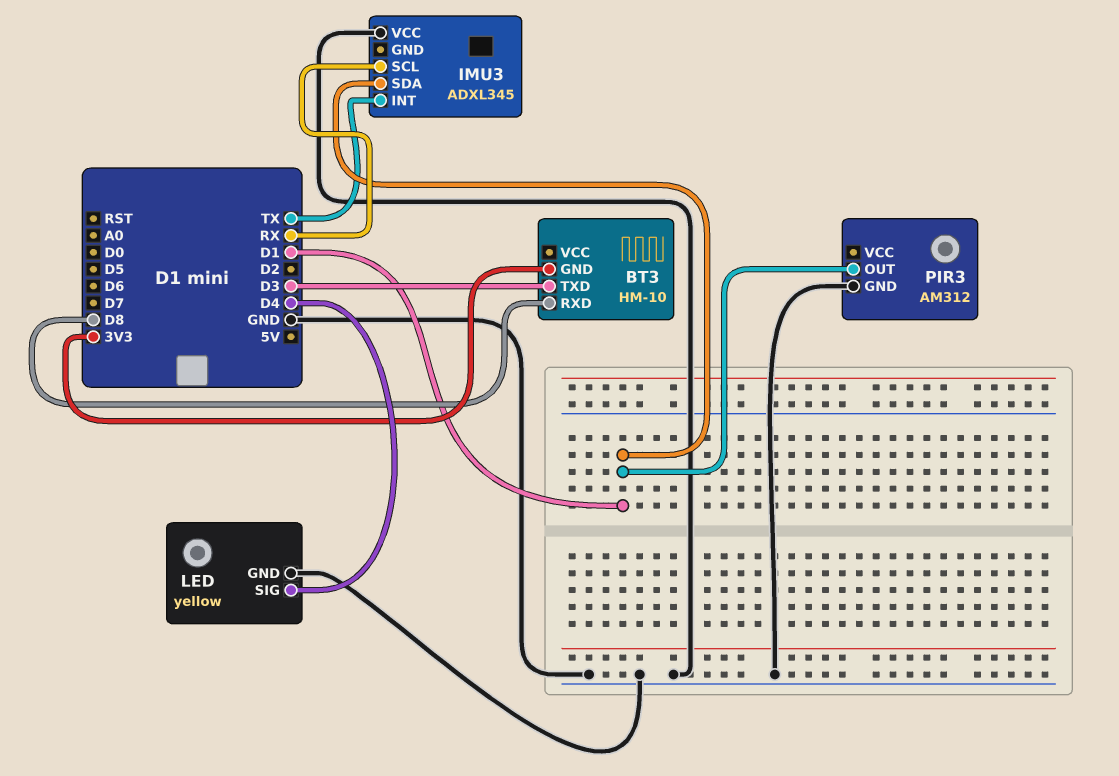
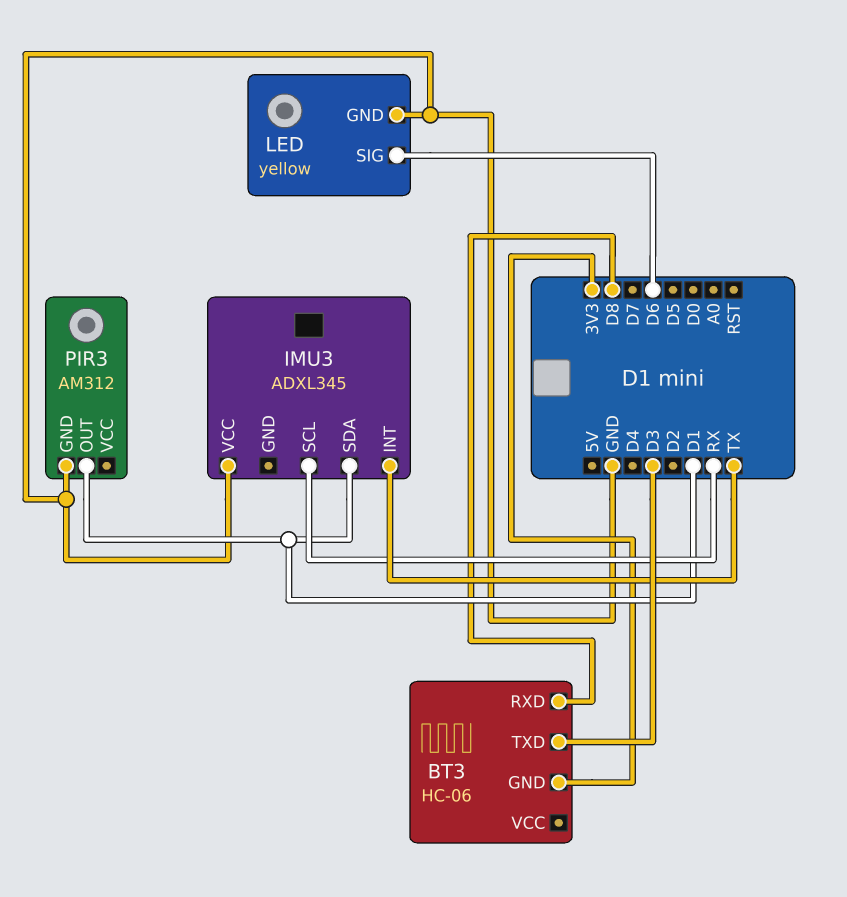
BT3: HM-10 -> HC-06
LED pin SIG: D4 -> D6

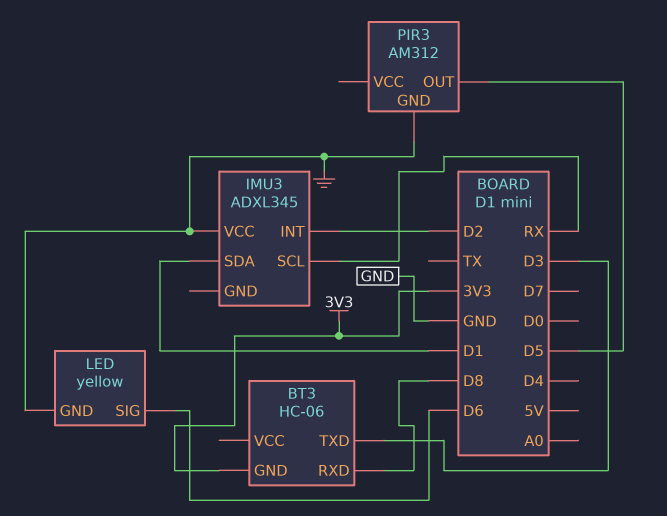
IMU3 pin INT: TX -> D2
PIR3 pin OUT: D1 -> D5

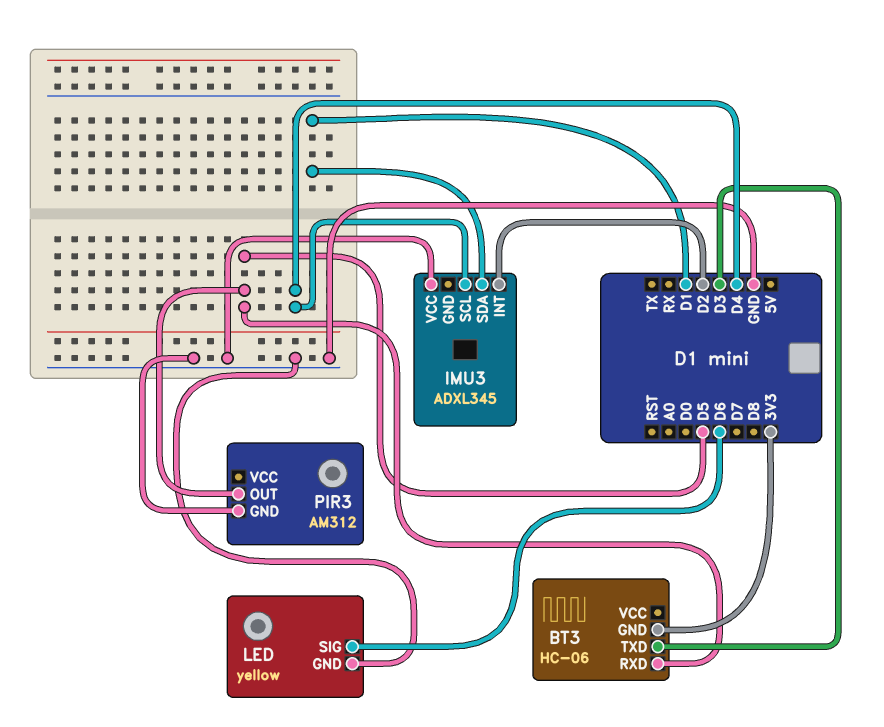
BT3 pin RXD: D8 -> D5
IMU3 pin SCL: RX -> D4

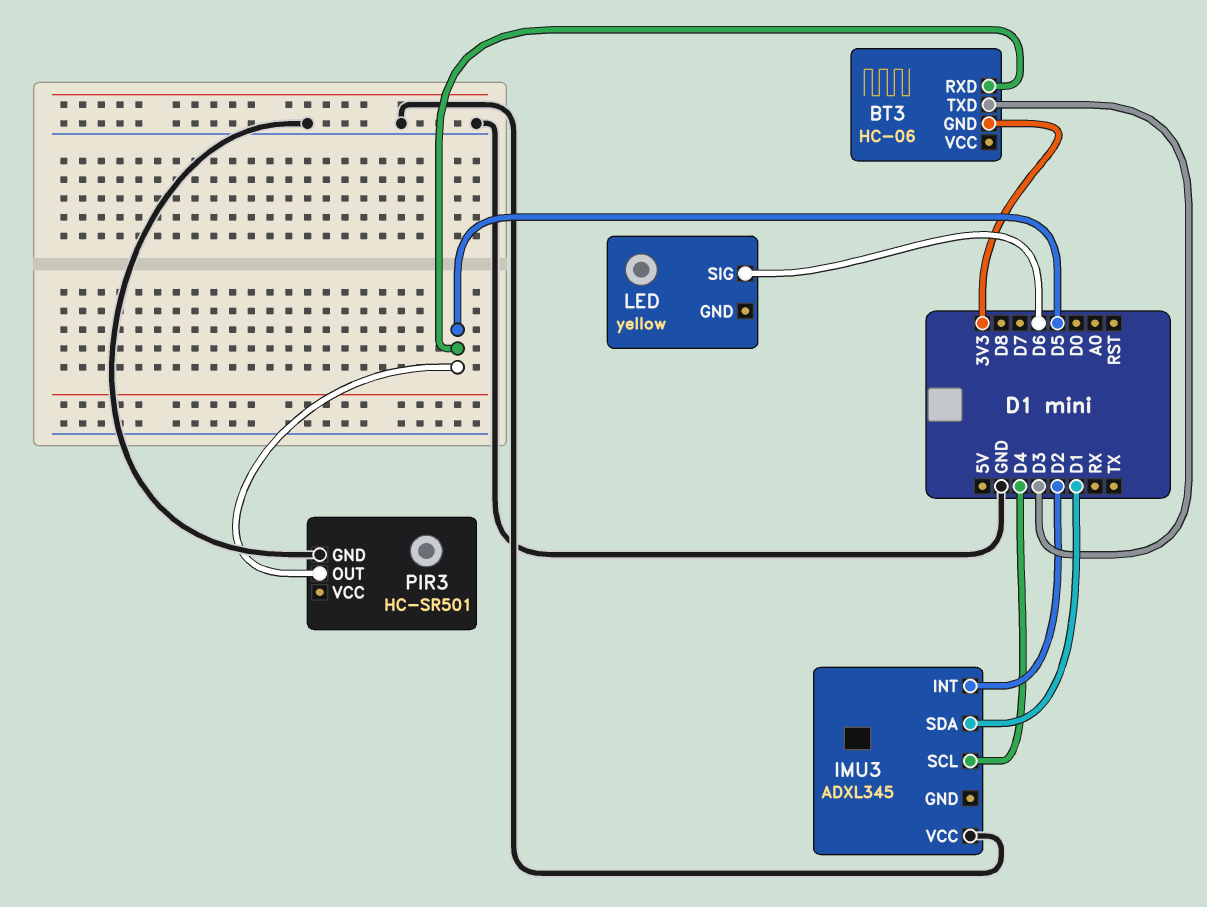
LED pin GND: GND -> none
PIR3: AM312 -> HC-SR501

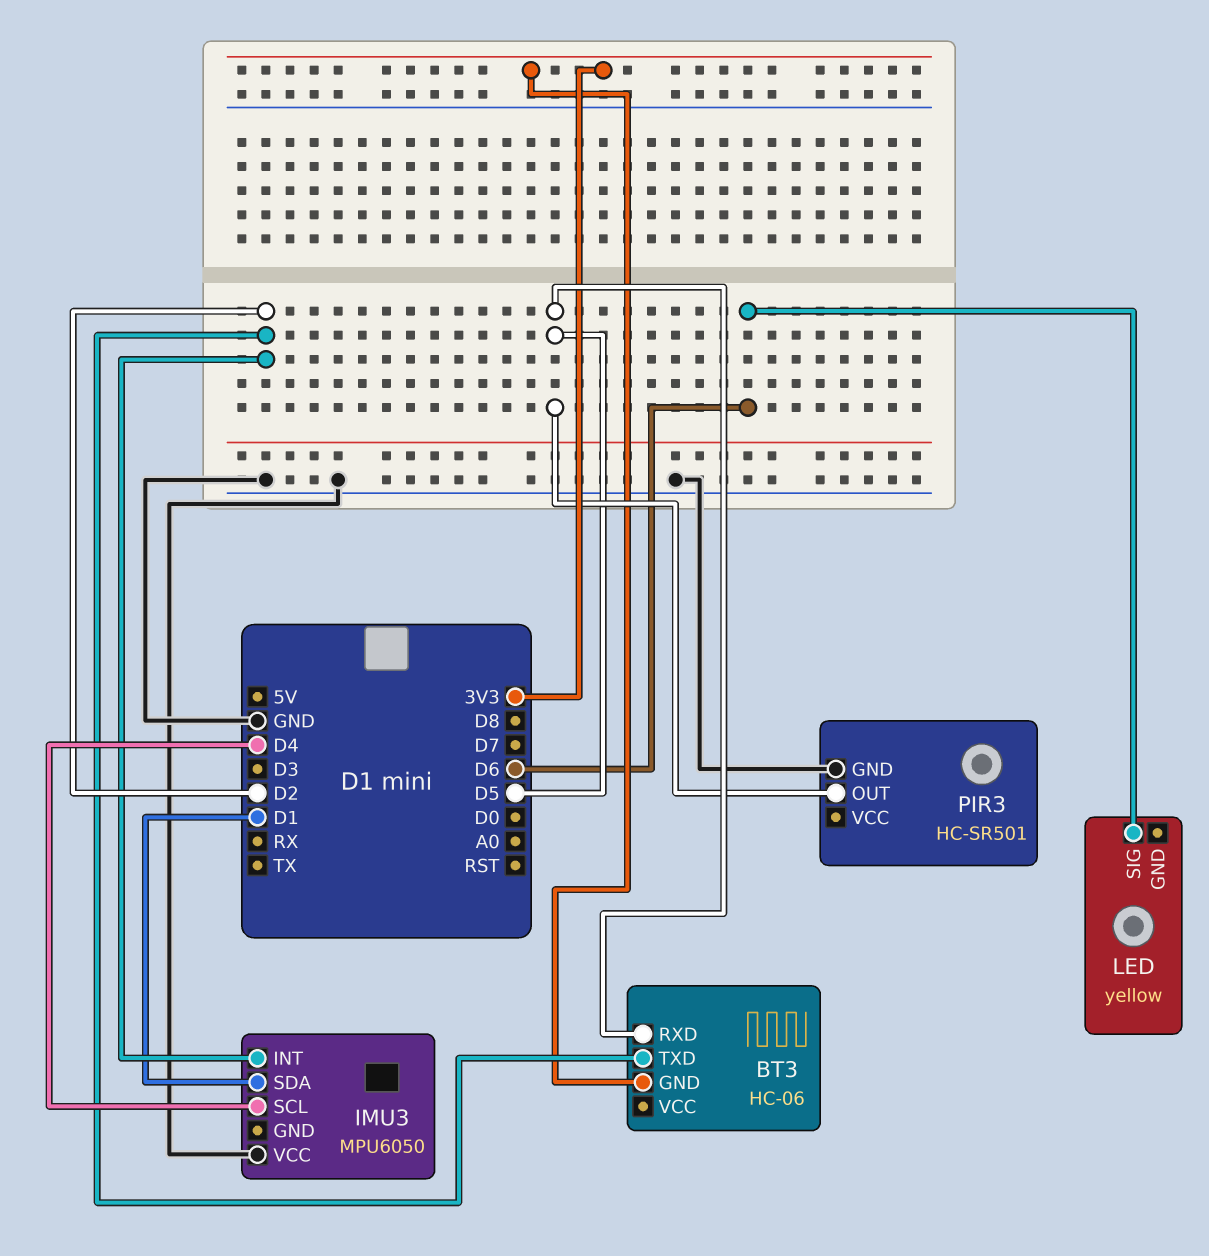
BT3 pin TXD: D3 -> D2
IMU3: ADXL345 -> MPU6050

